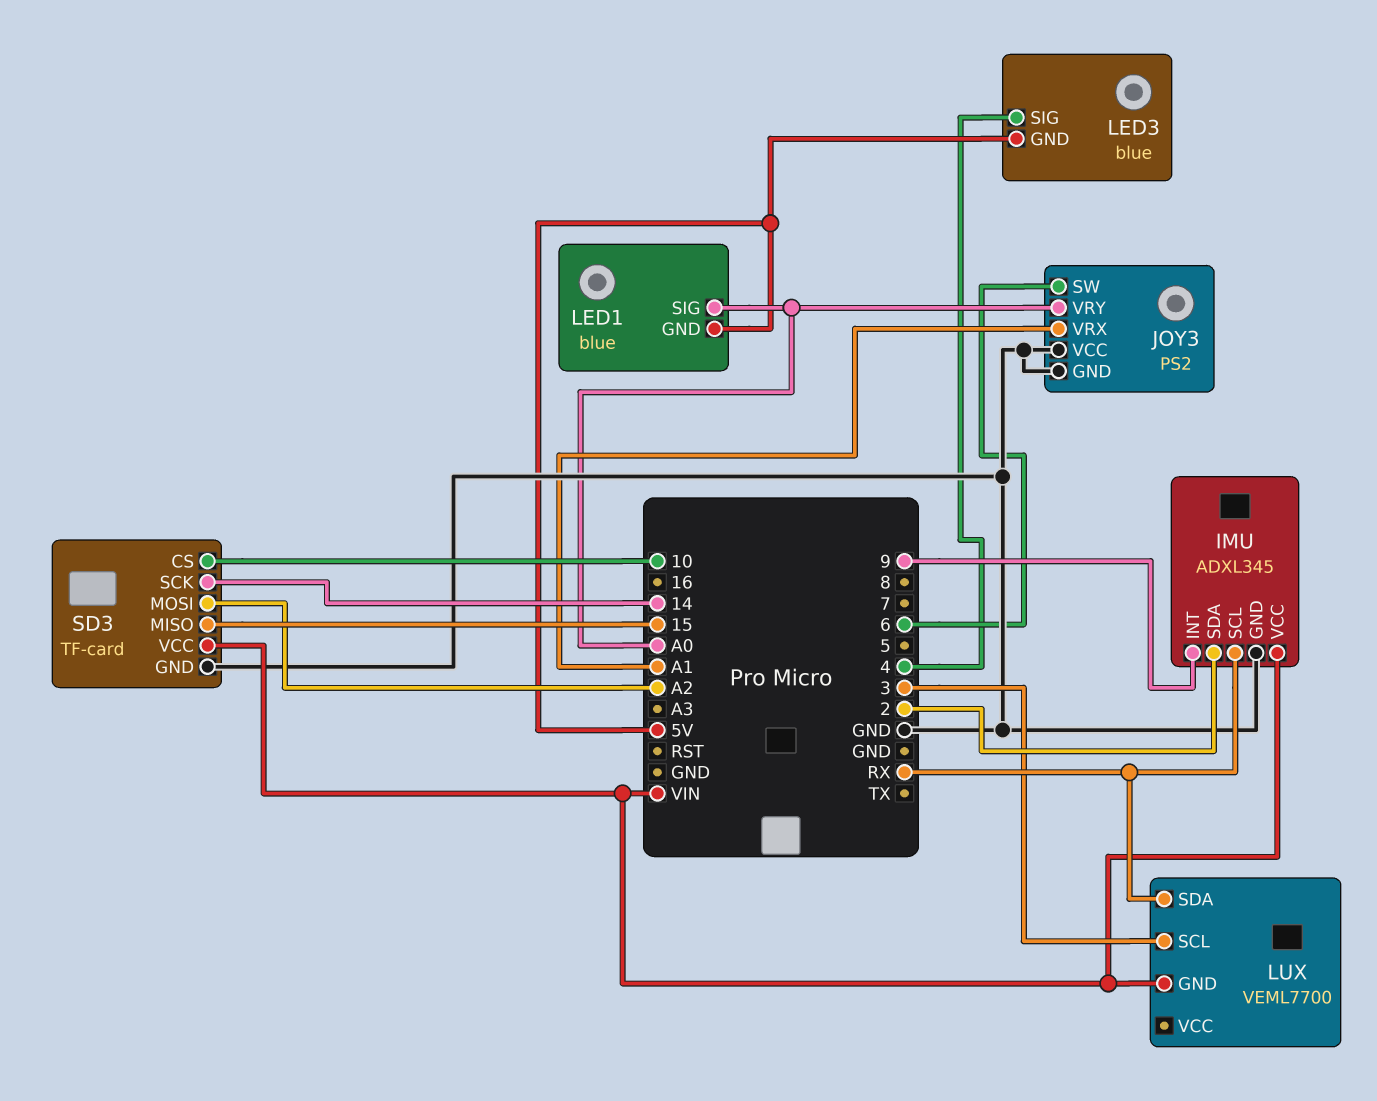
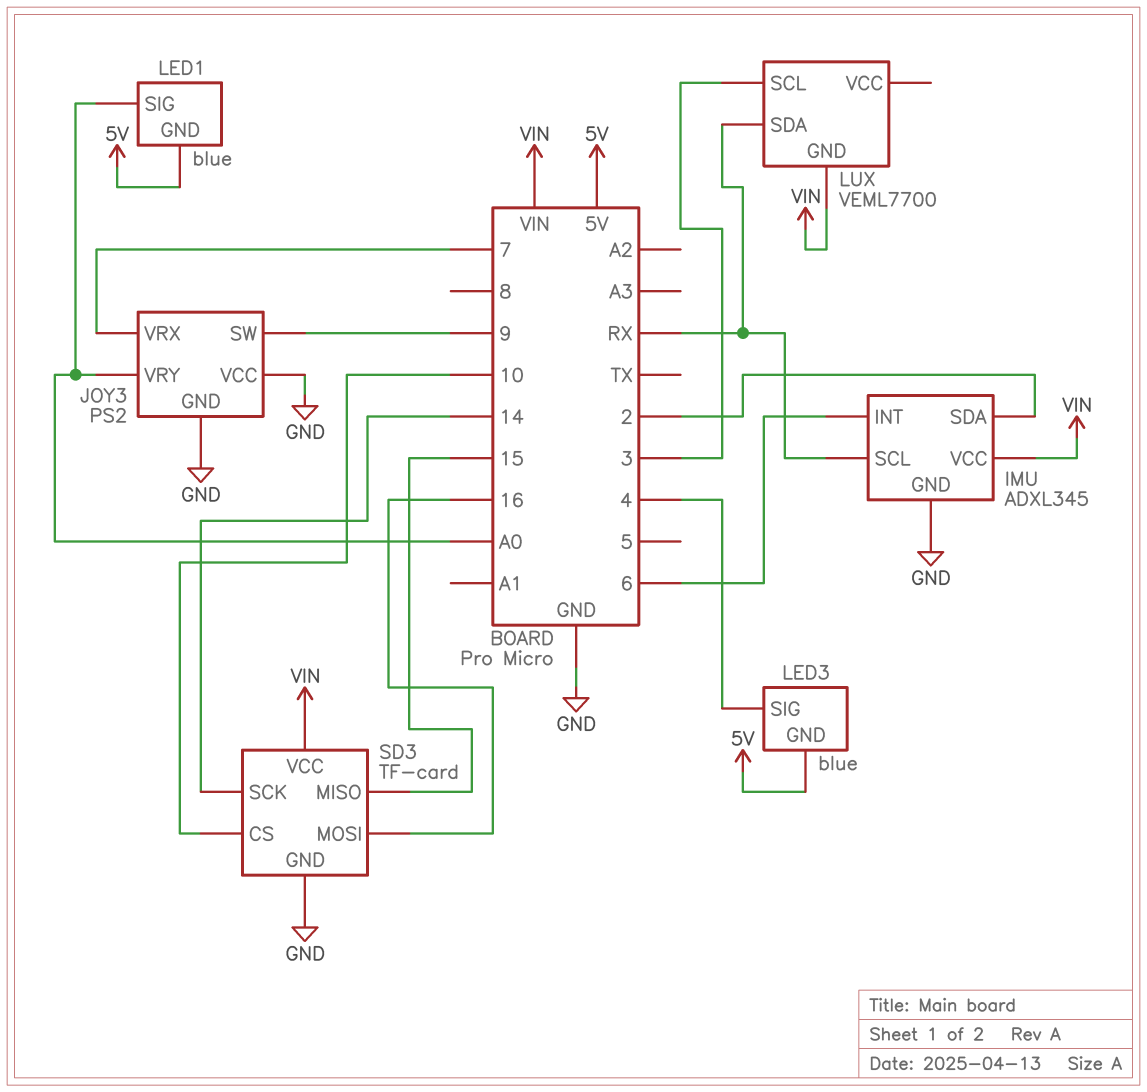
IMU pin INT: 9 -> 6
JOY3 pin SW: 6 -> 9
JOY3 pin VRX: A1 -> 7
SD3 pin MOSI: A2 -> 16

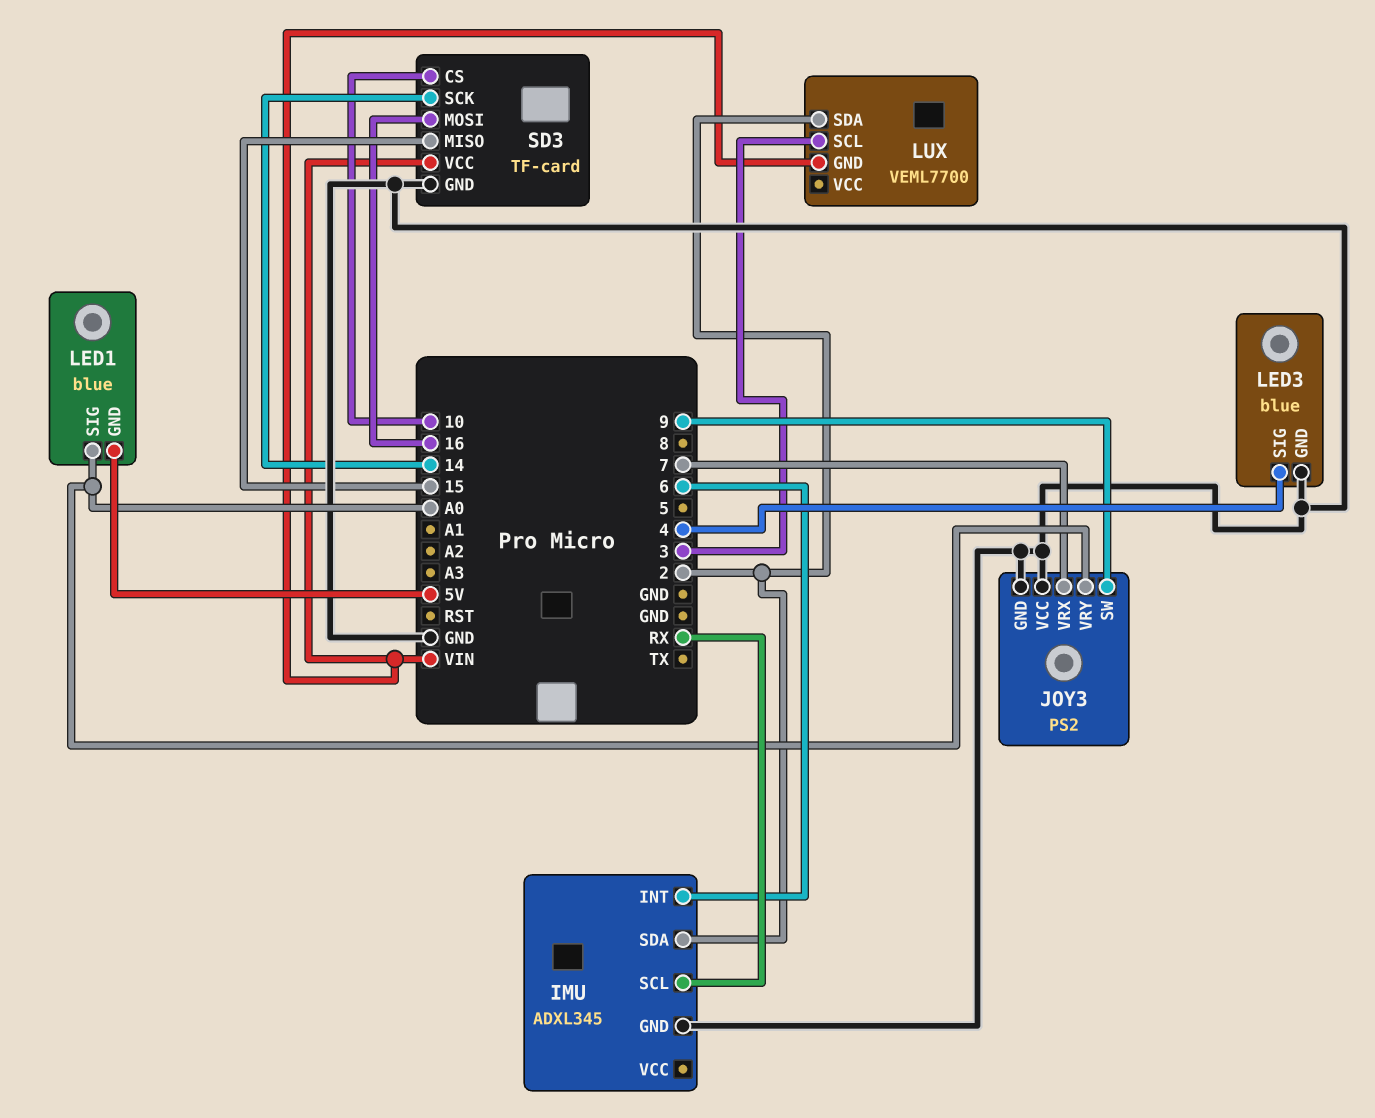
IMU pin VCC: VIN -> none
LED3 pin GND: 5V -> GND
LUX pin SDA: RX -> 2

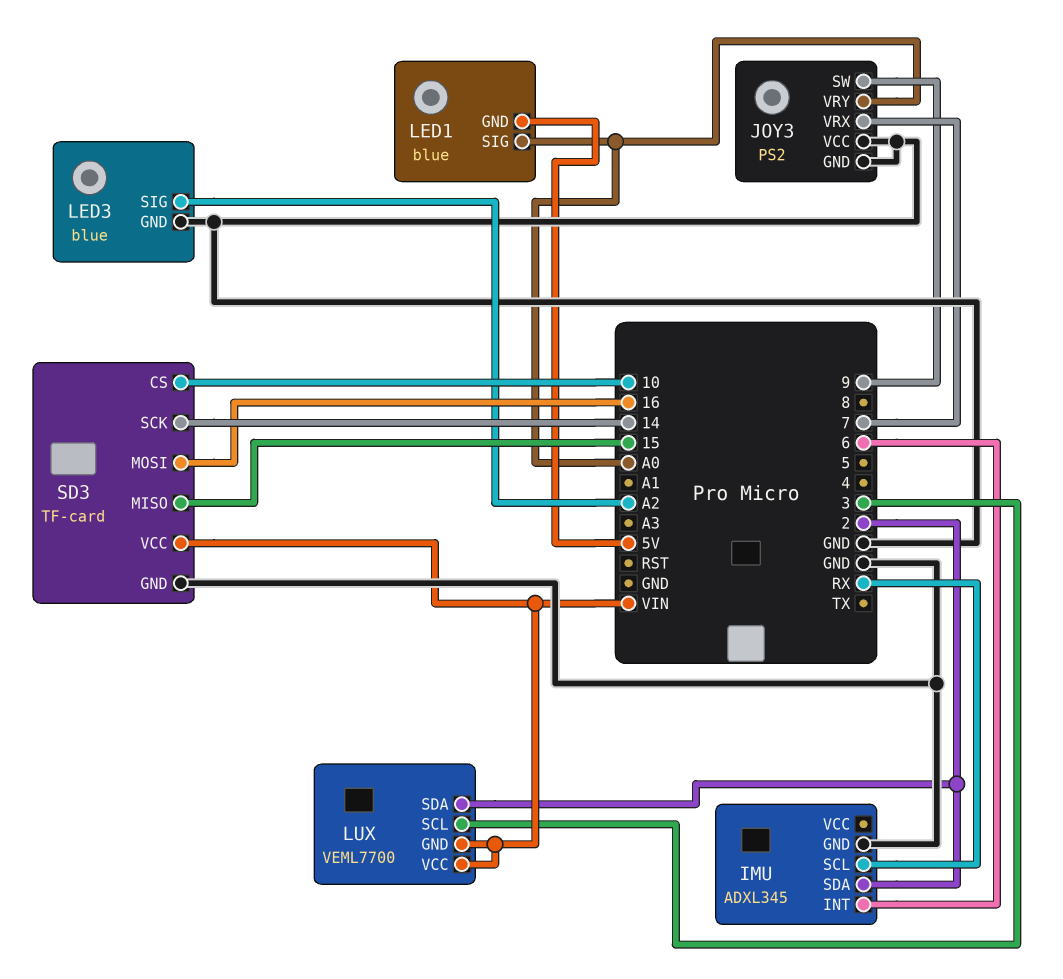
LED3 pin SIG: 4 -> A2
LUX pin VCC: none -> VIN

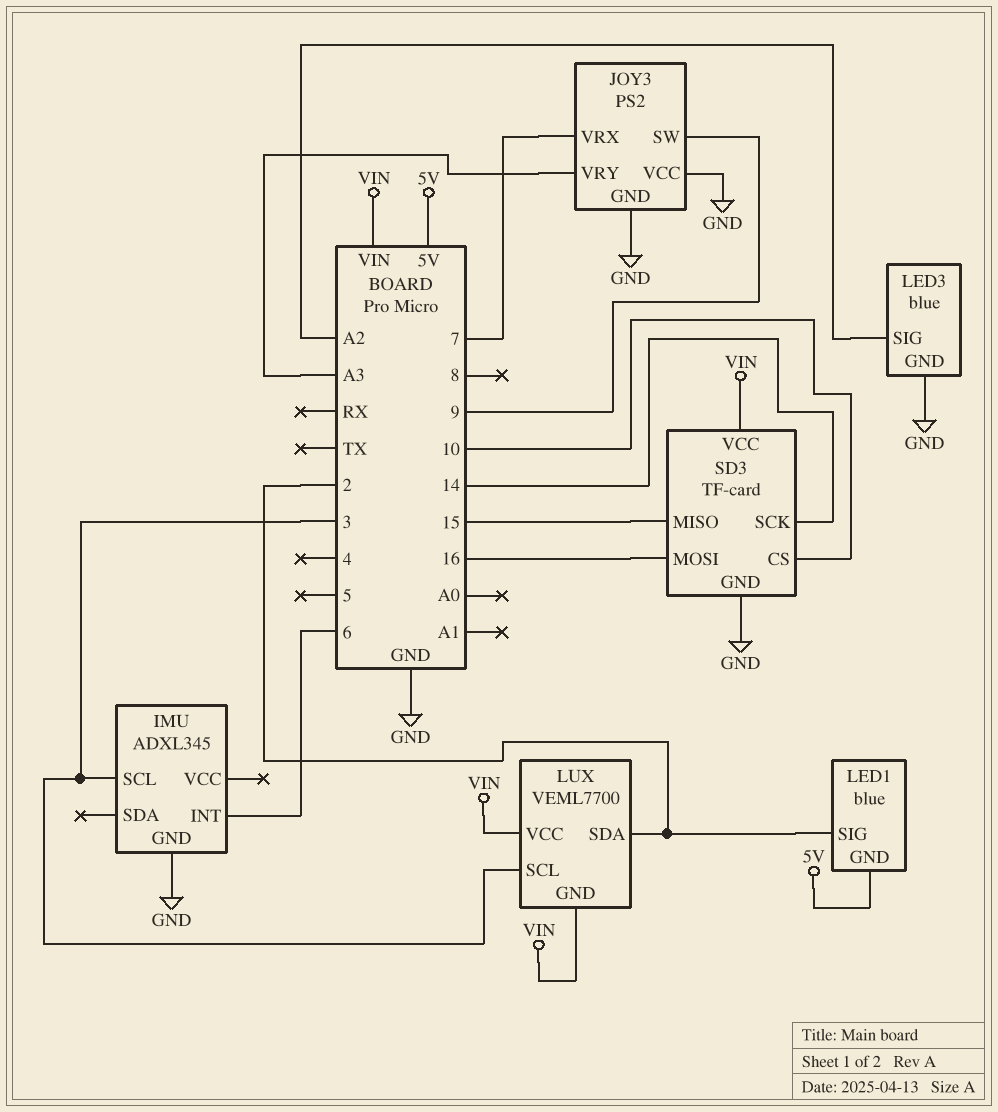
IMU pin SCL: RX -> 3
IMU pin SDA: 2 -> none
JOY3 pin VRY: A0 -> A3
LED1 pin SIG: A0 -> 2

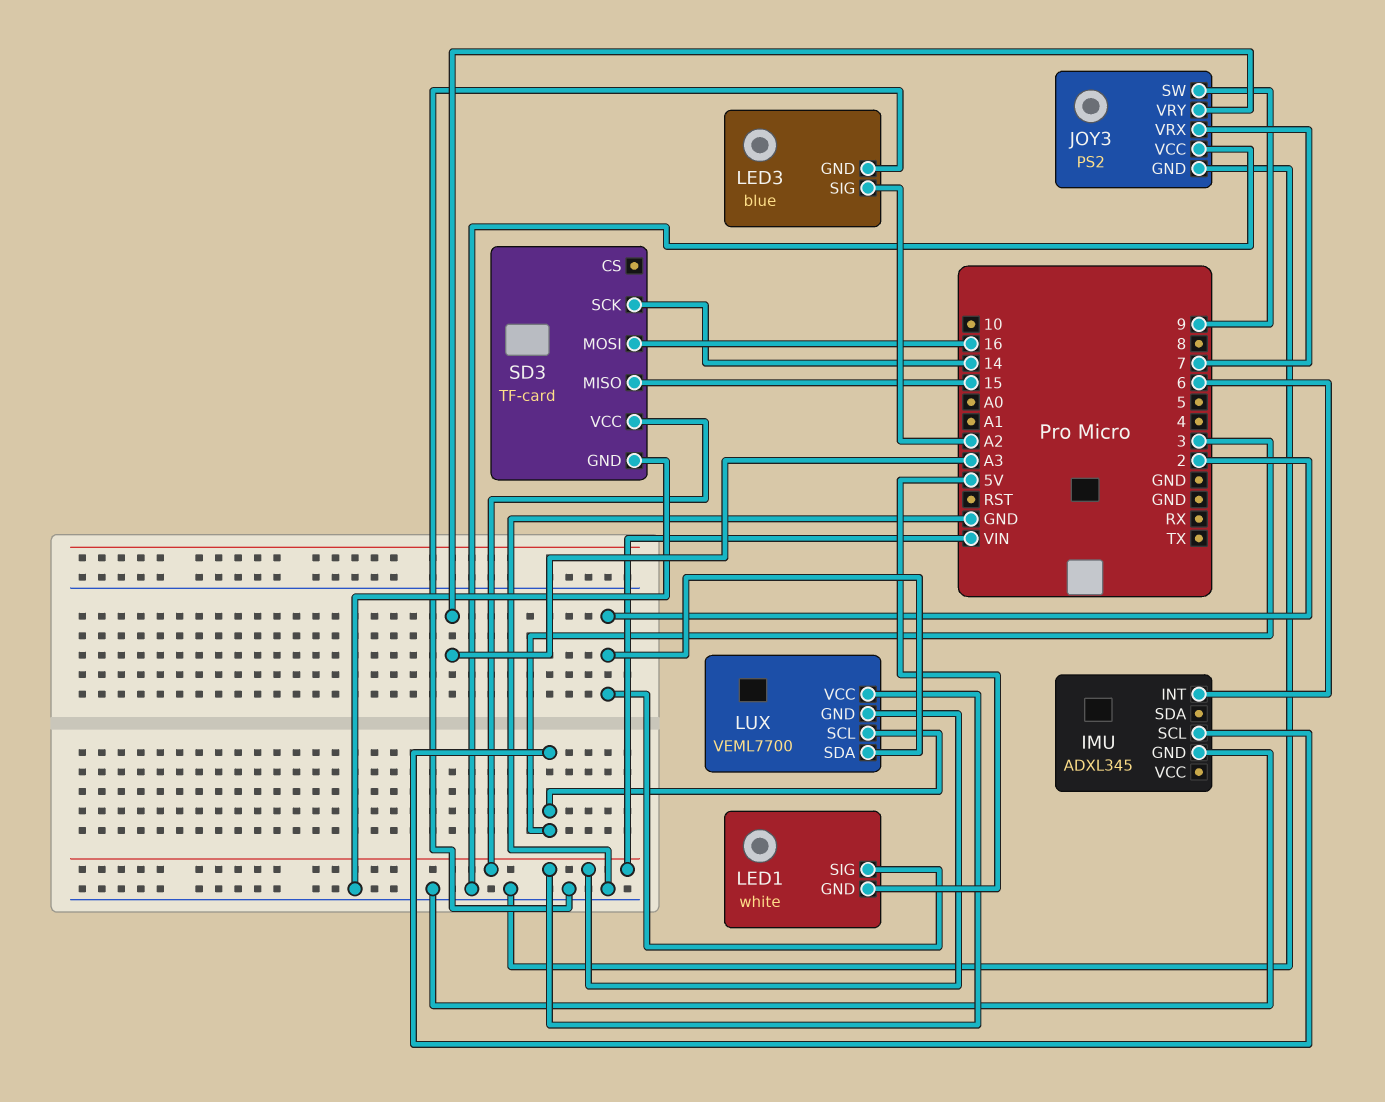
LED1: blue -> white
SD3 pin CS: 10 -> none

